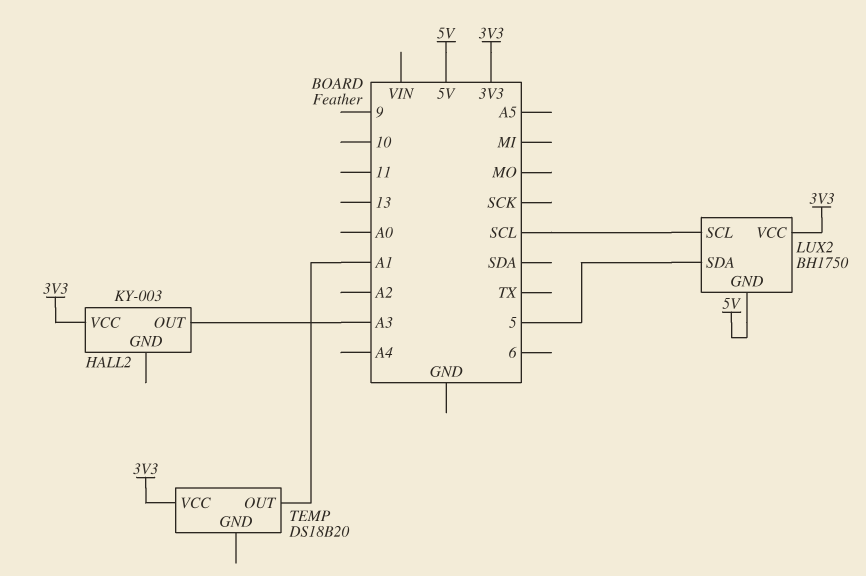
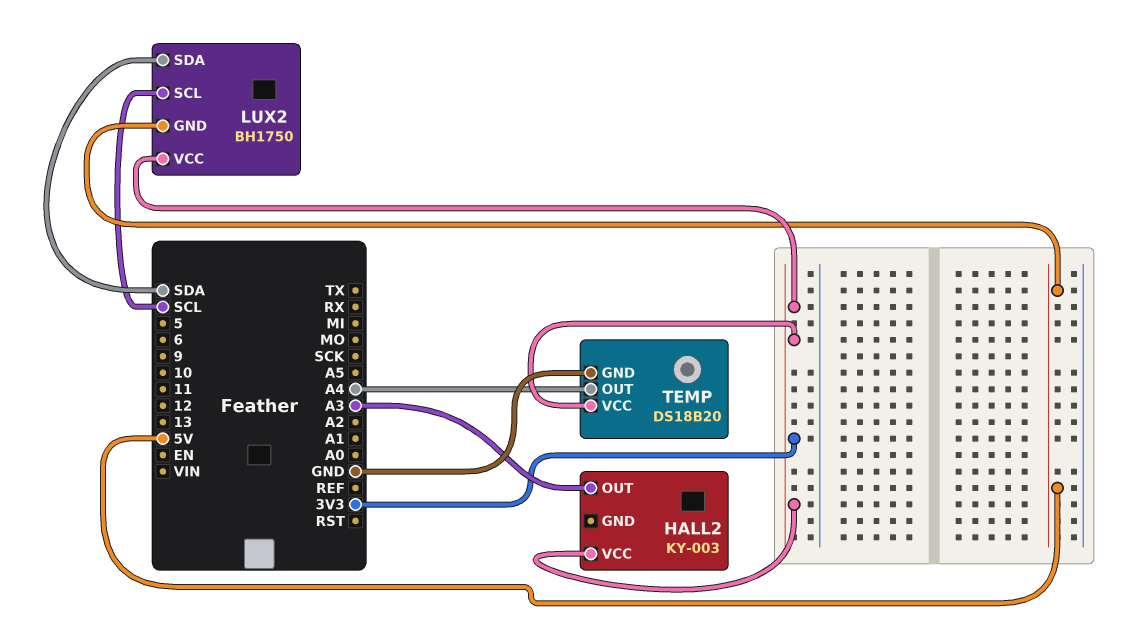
LUX2 pin SDA: 5 -> SDA
TEMP pin GND: none -> GND
TEMP pin OUT: A1 -> A4

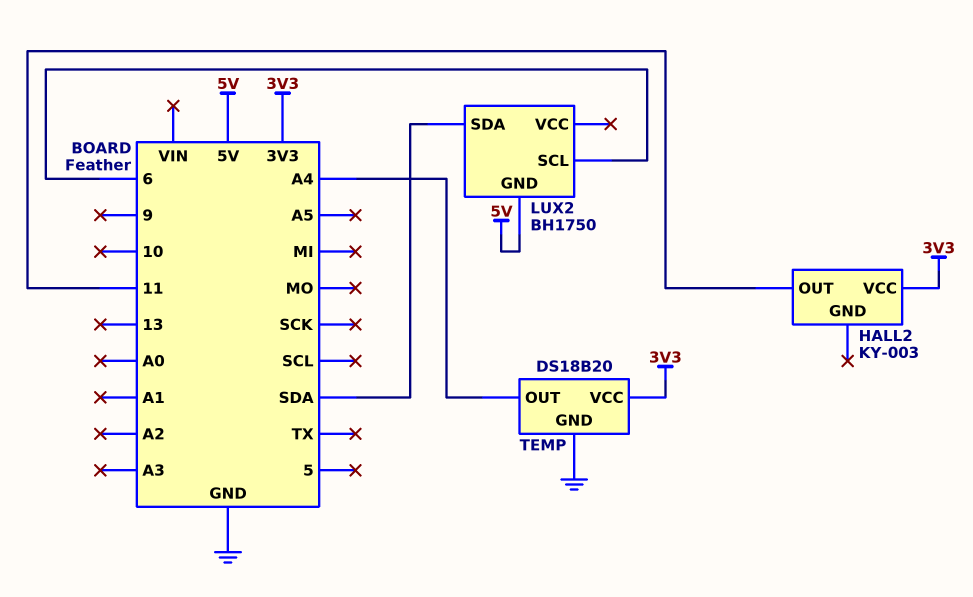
HALL2 pin OUT: A3 -> 11
LUX2 pin SCL: SCL -> 6
LUX2 pin VCC: 3V3 -> none

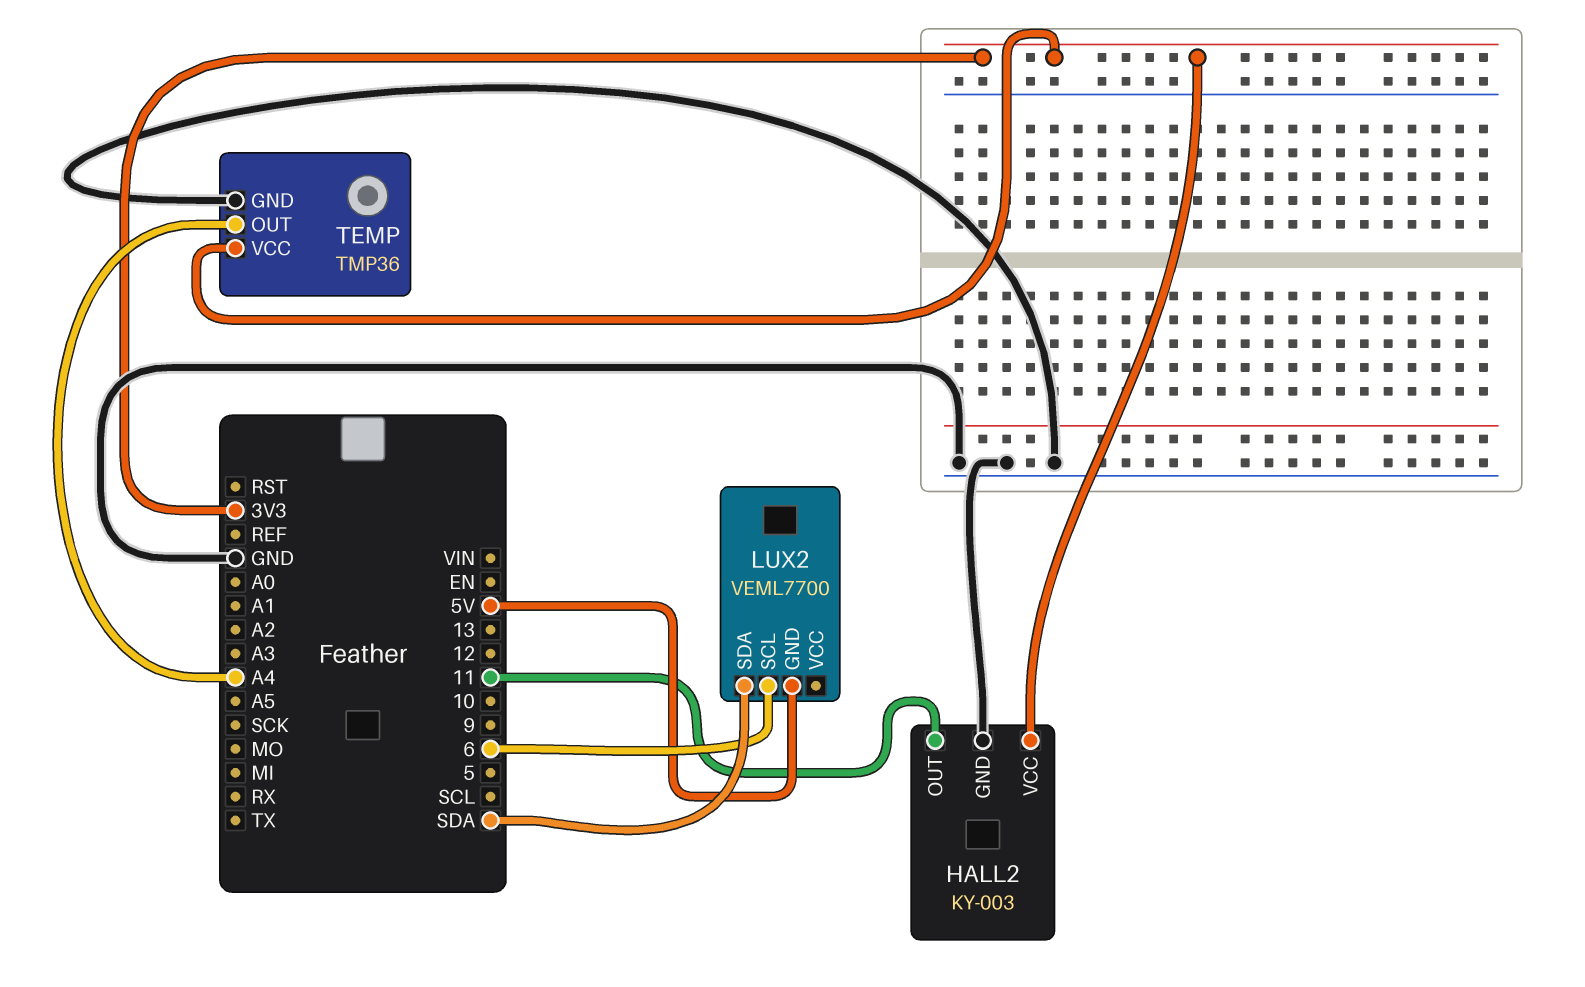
HALL2 pin GND: none -> GND
LUX2: BH1750 -> VEML7700
TEMP: DS18B20 -> TMP36

